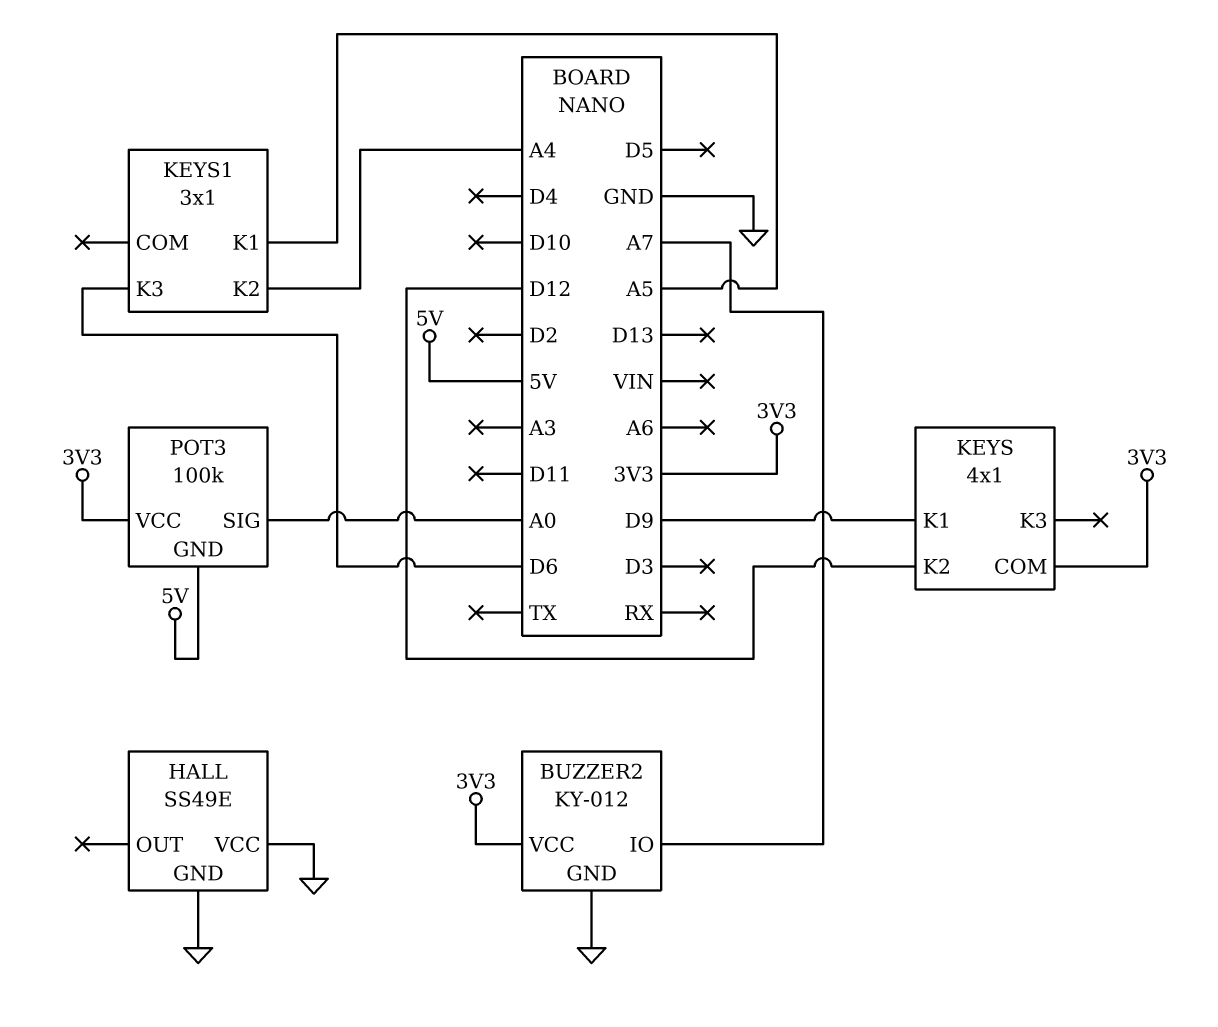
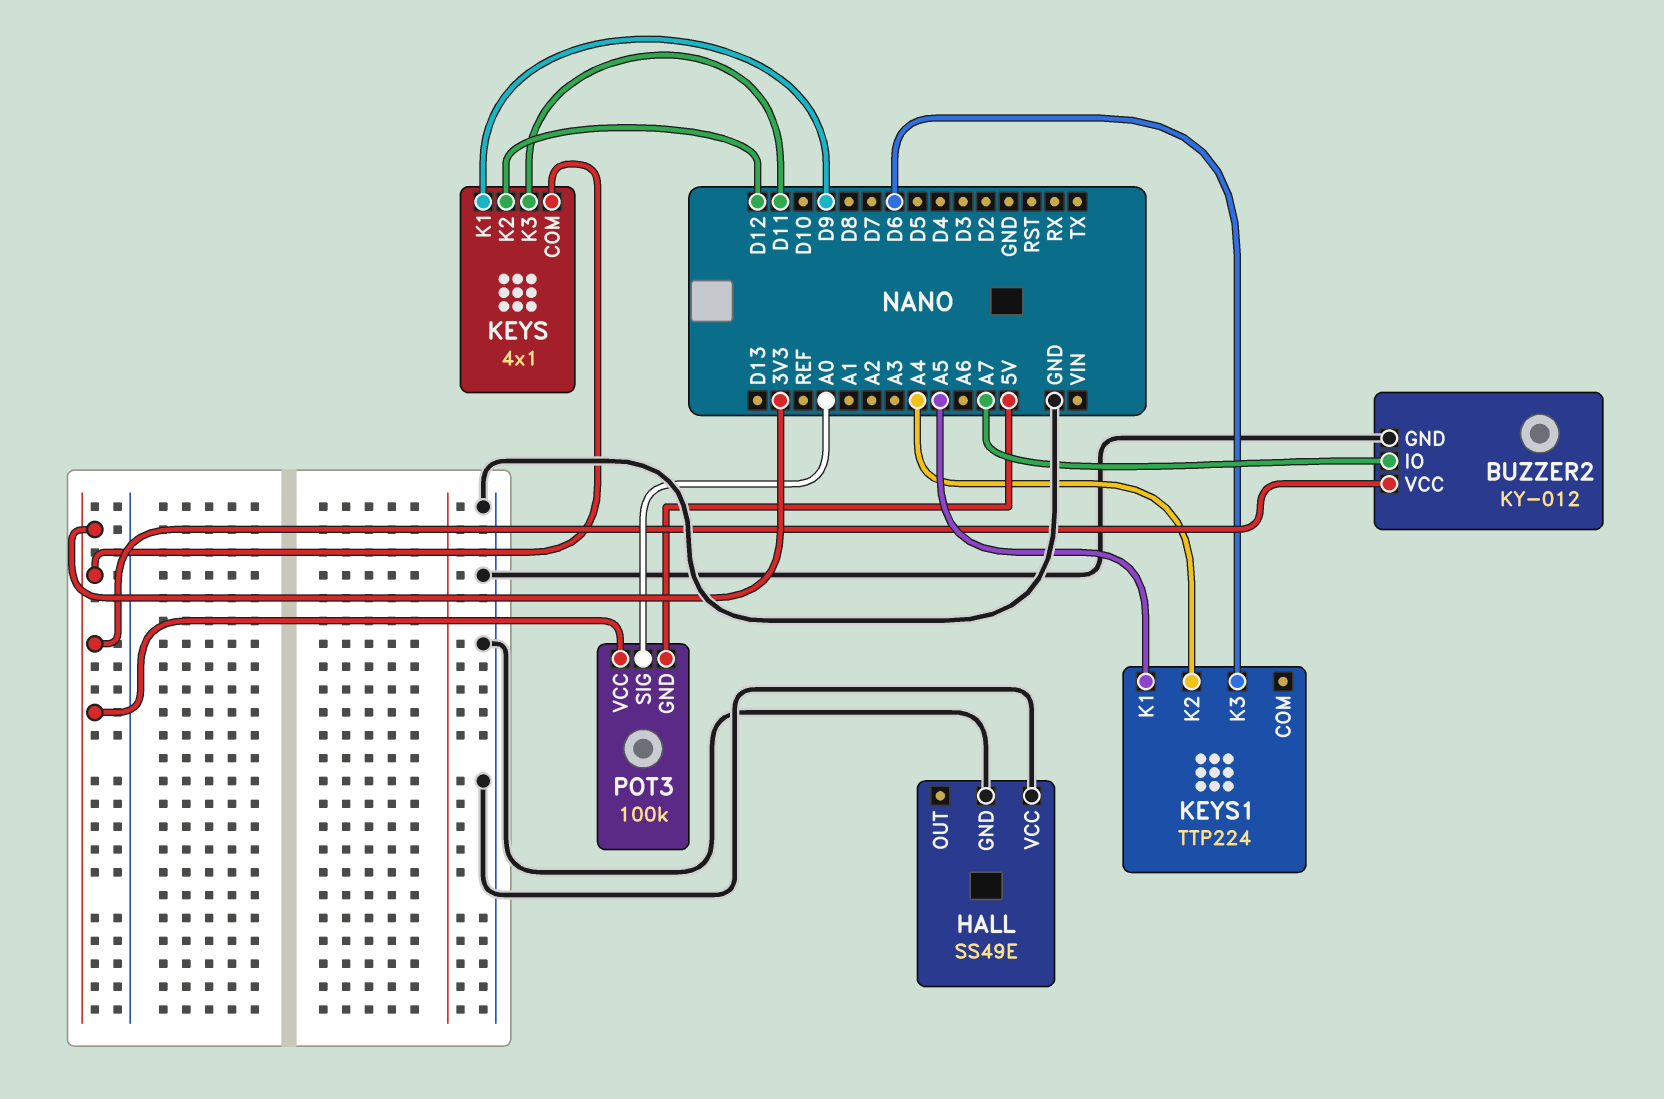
KEYS pin K3: none -> D11
KEYS1: 3x1 -> TTP224

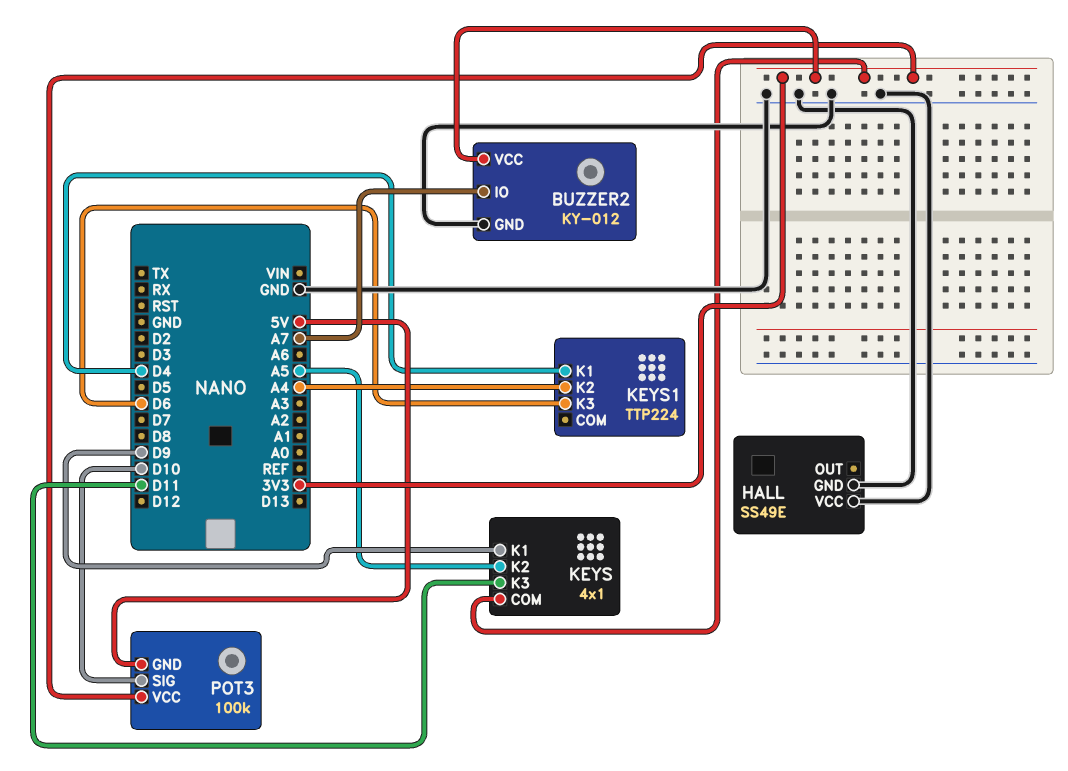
KEYS pin K2: D12 -> A5
KEYS1 pin K1: A5 -> D4
POT3 pin SIG: A0 -> D10

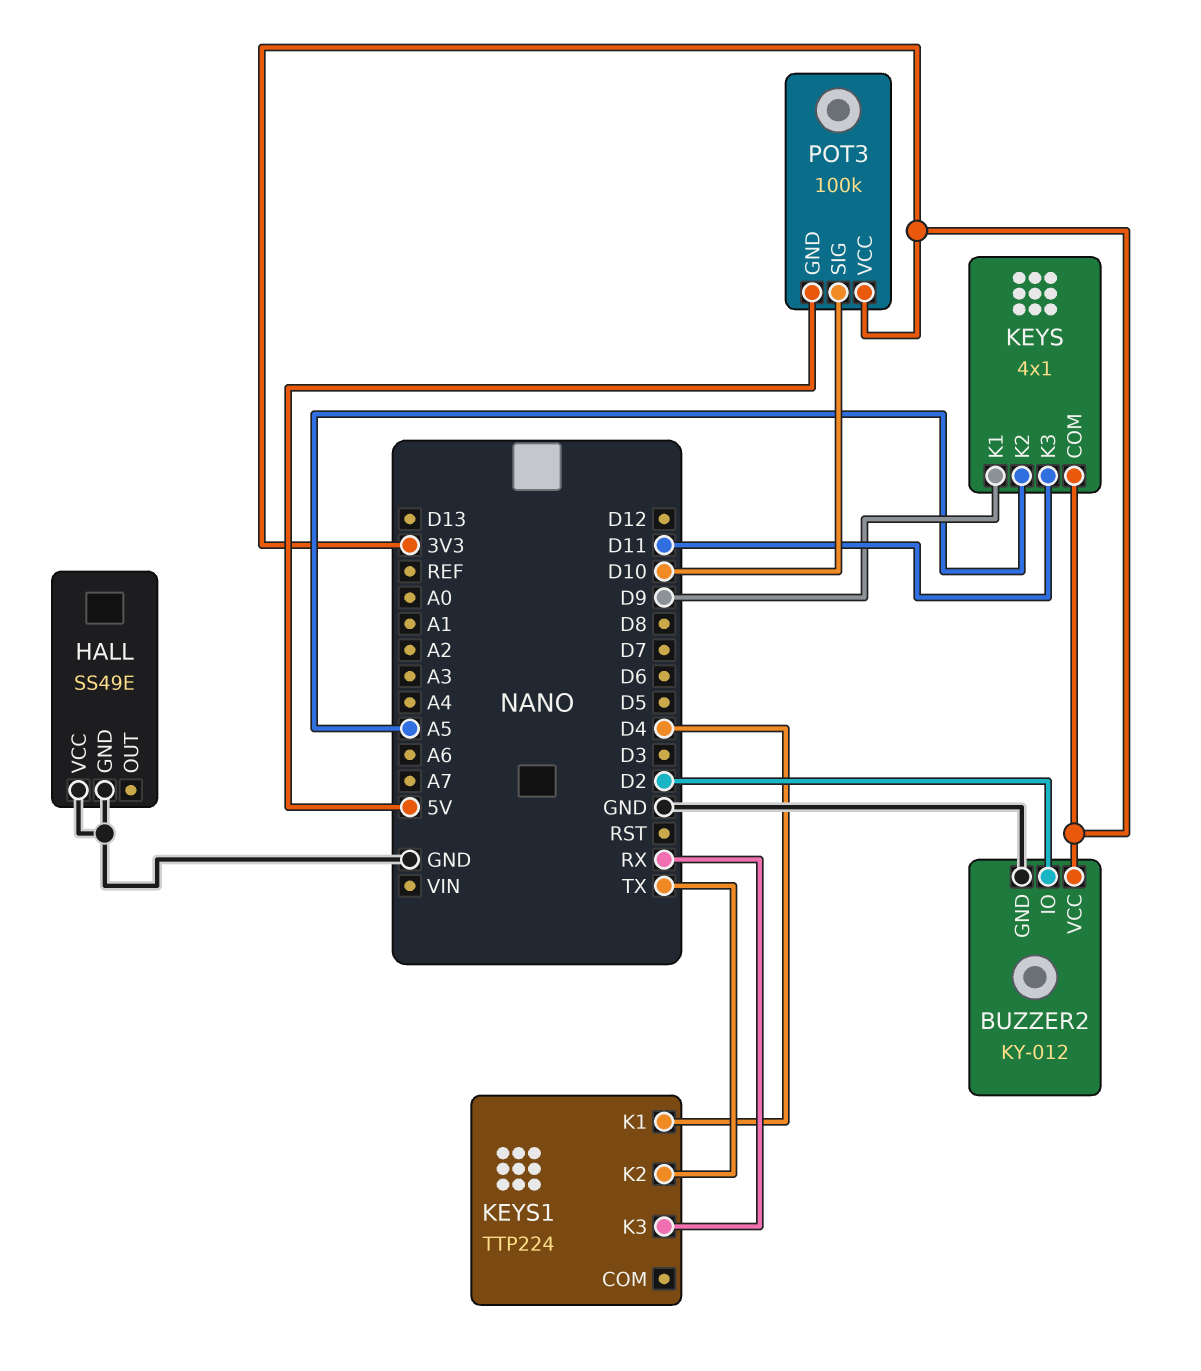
BUZZER2 pin IO: A7 -> D2
KEYS1 pin K2: A4 -> TX
KEYS1 pin K3: D6 -> RX

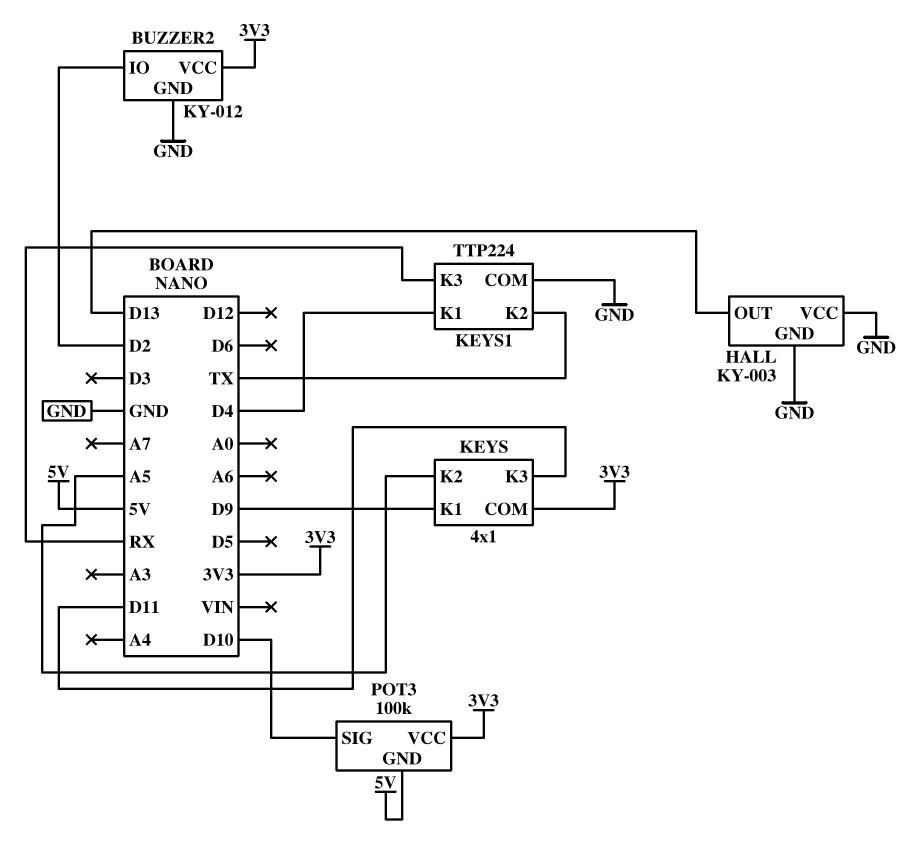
HALL: SS49E -> KY-003
HALL pin OUT: none -> D13
KEYS1 pin COM: none -> GND

